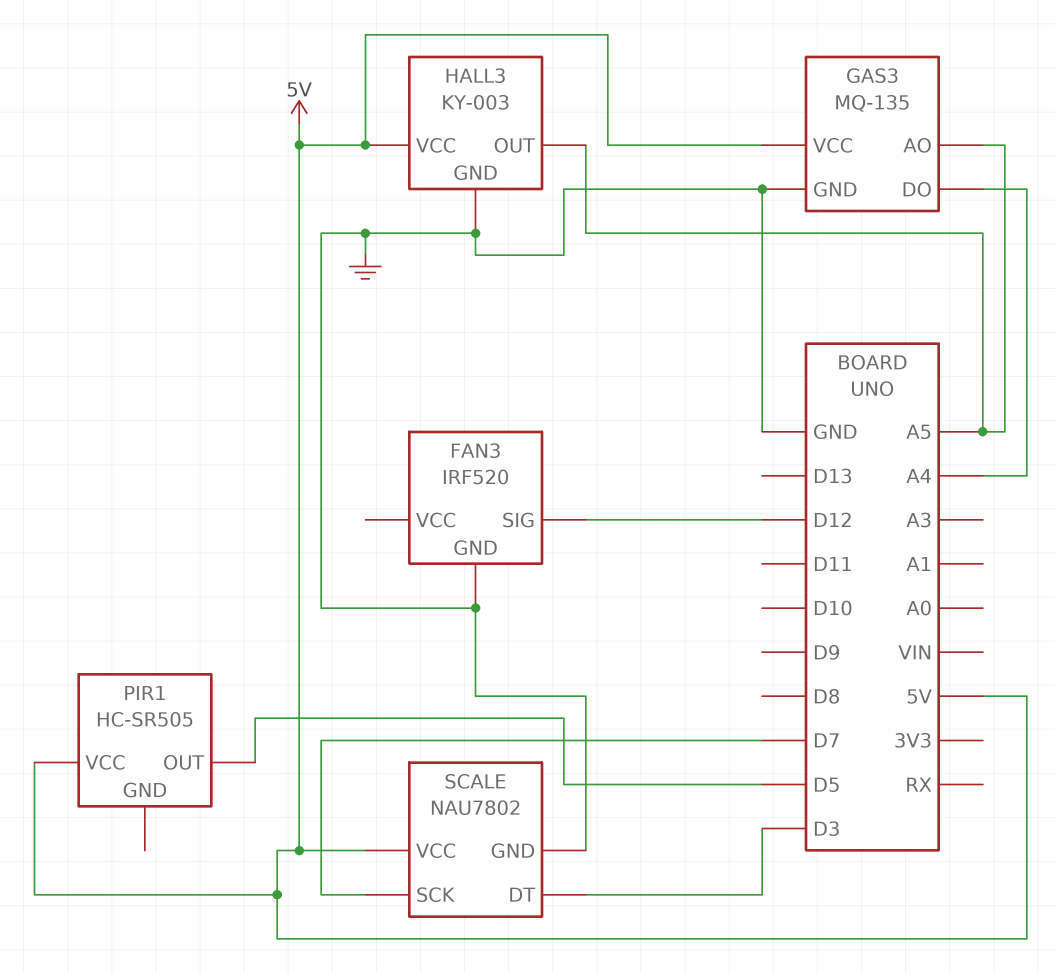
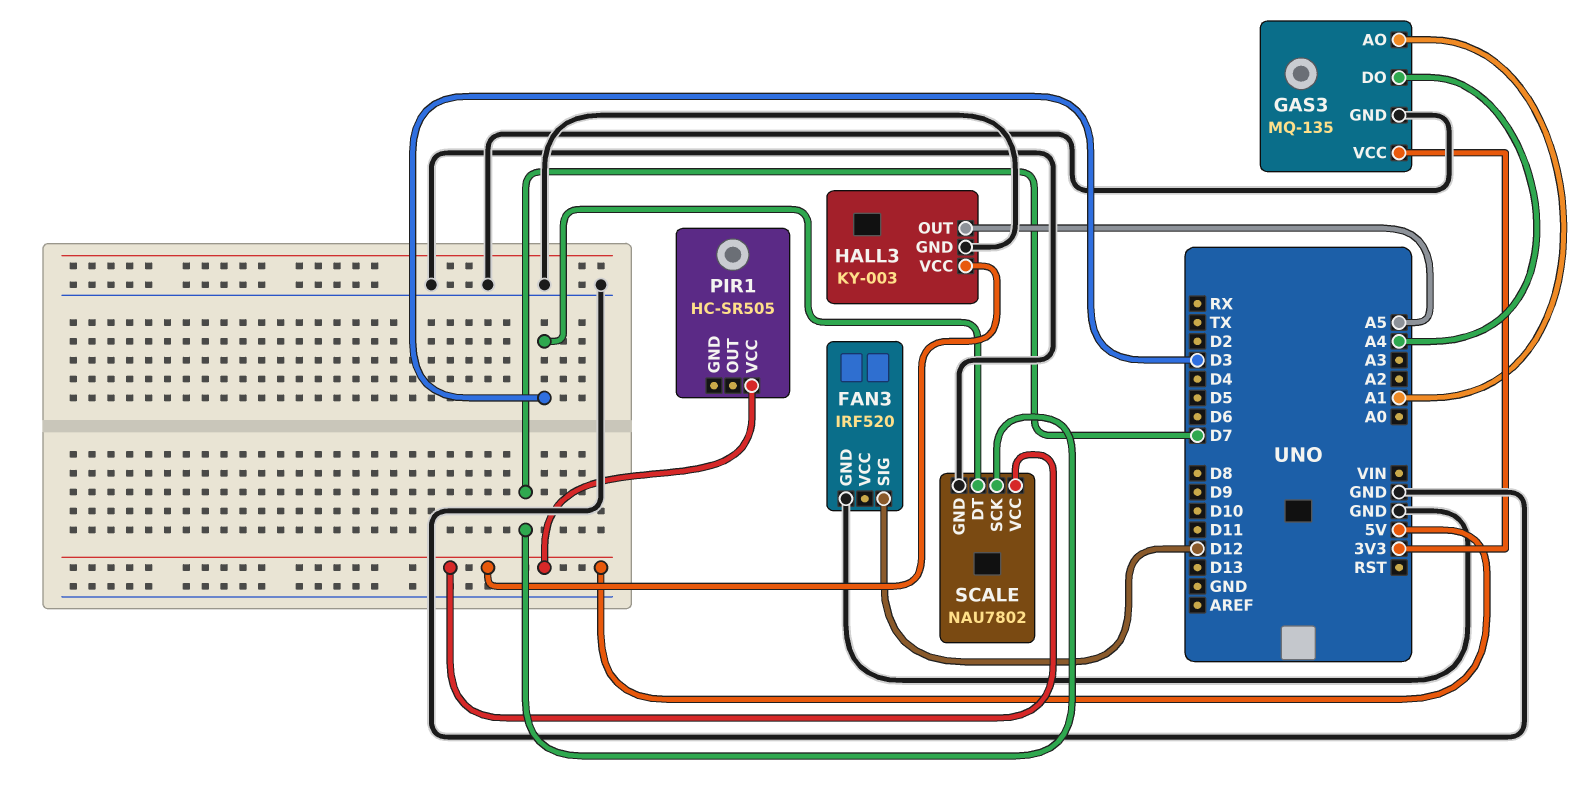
GAS3 pin AO: A5 -> A1
GAS3 pin VCC: 5V -> 3V3
PIR1 pin OUT: D5 -> none

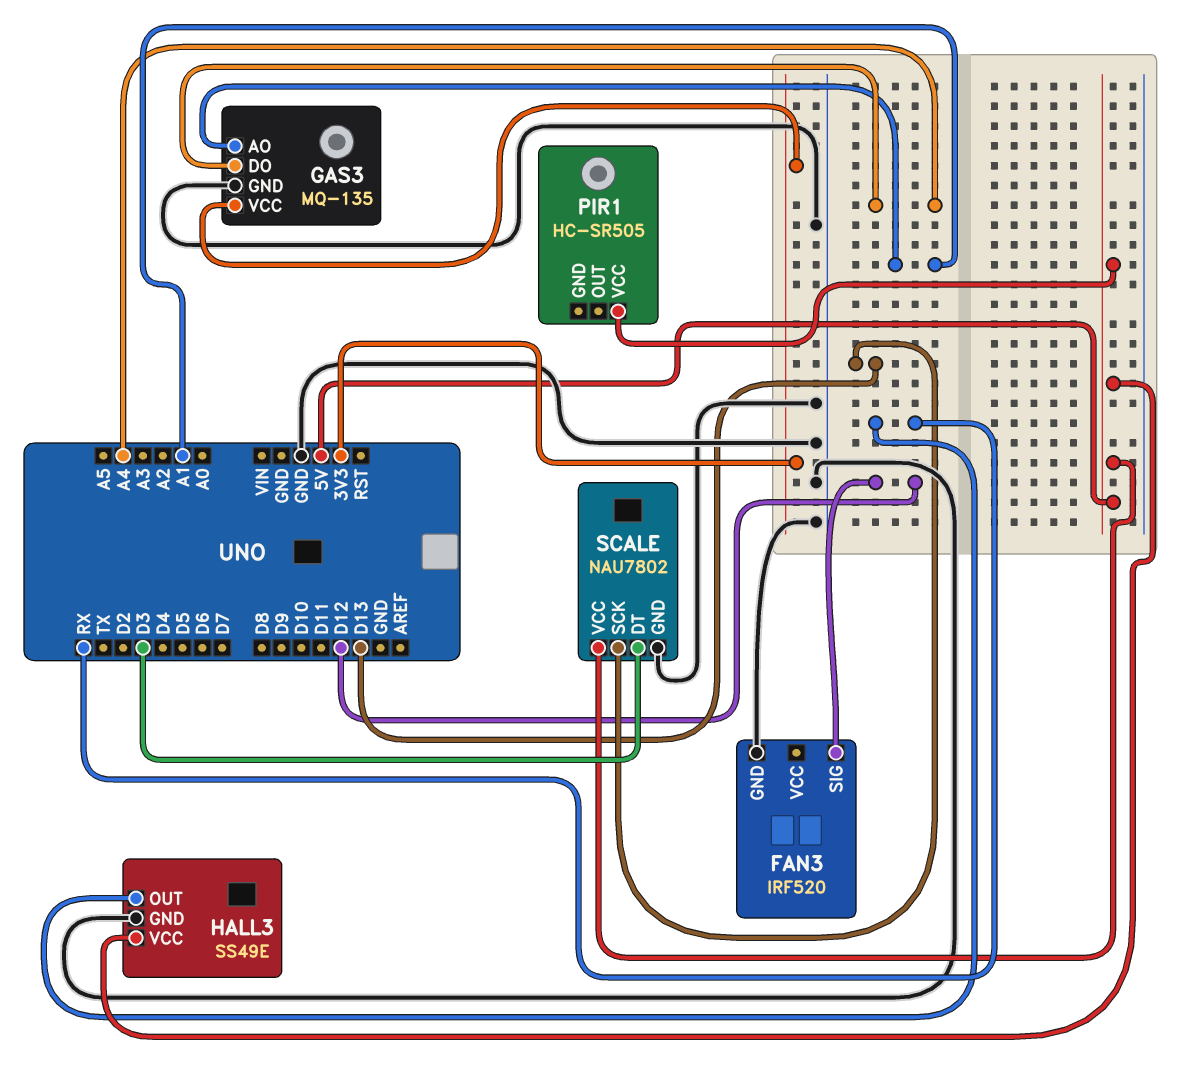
HALL3: KY-003 -> SS49E
HALL3 pin OUT: A5 -> RX
SCALE pin SCK: D7 -> D13

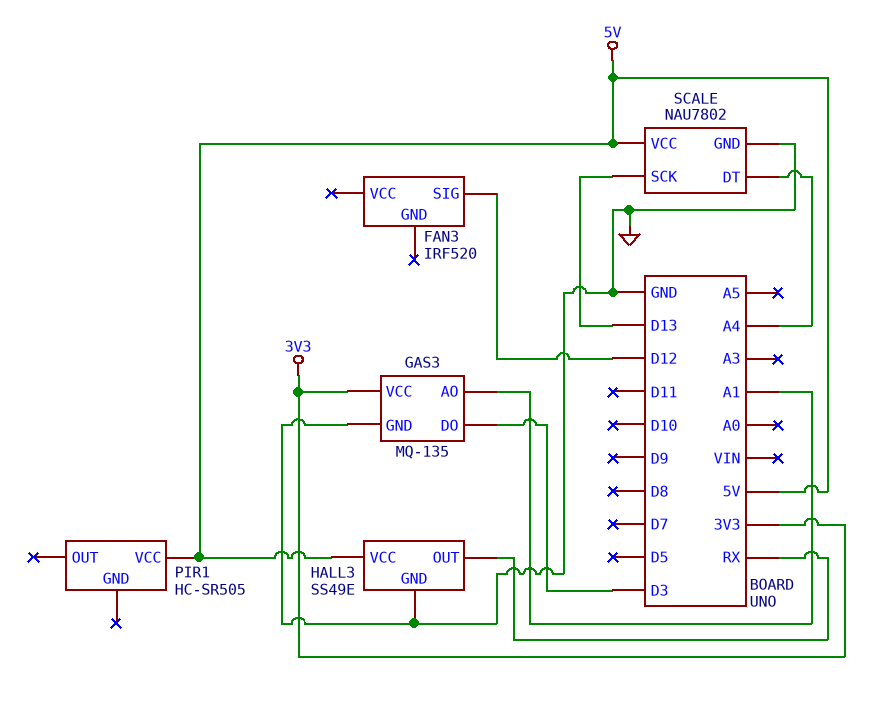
FAN3 pin GND: GND -> none
GAS3 pin DO: A4 -> D3
SCALE pin DT: D3 -> A4

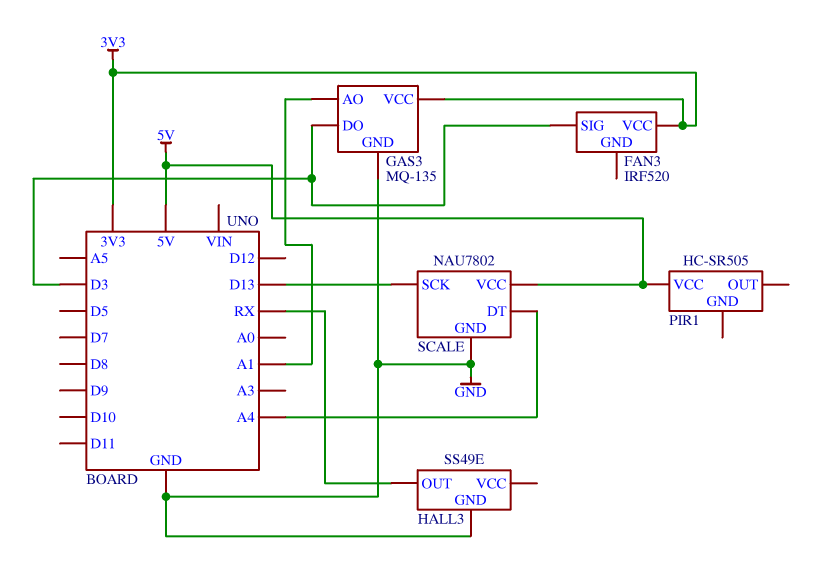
FAN3 pin SIG: D12 -> D3
FAN3 pin VCC: none -> 3V3
HALL3 pin VCC: 5V -> none

